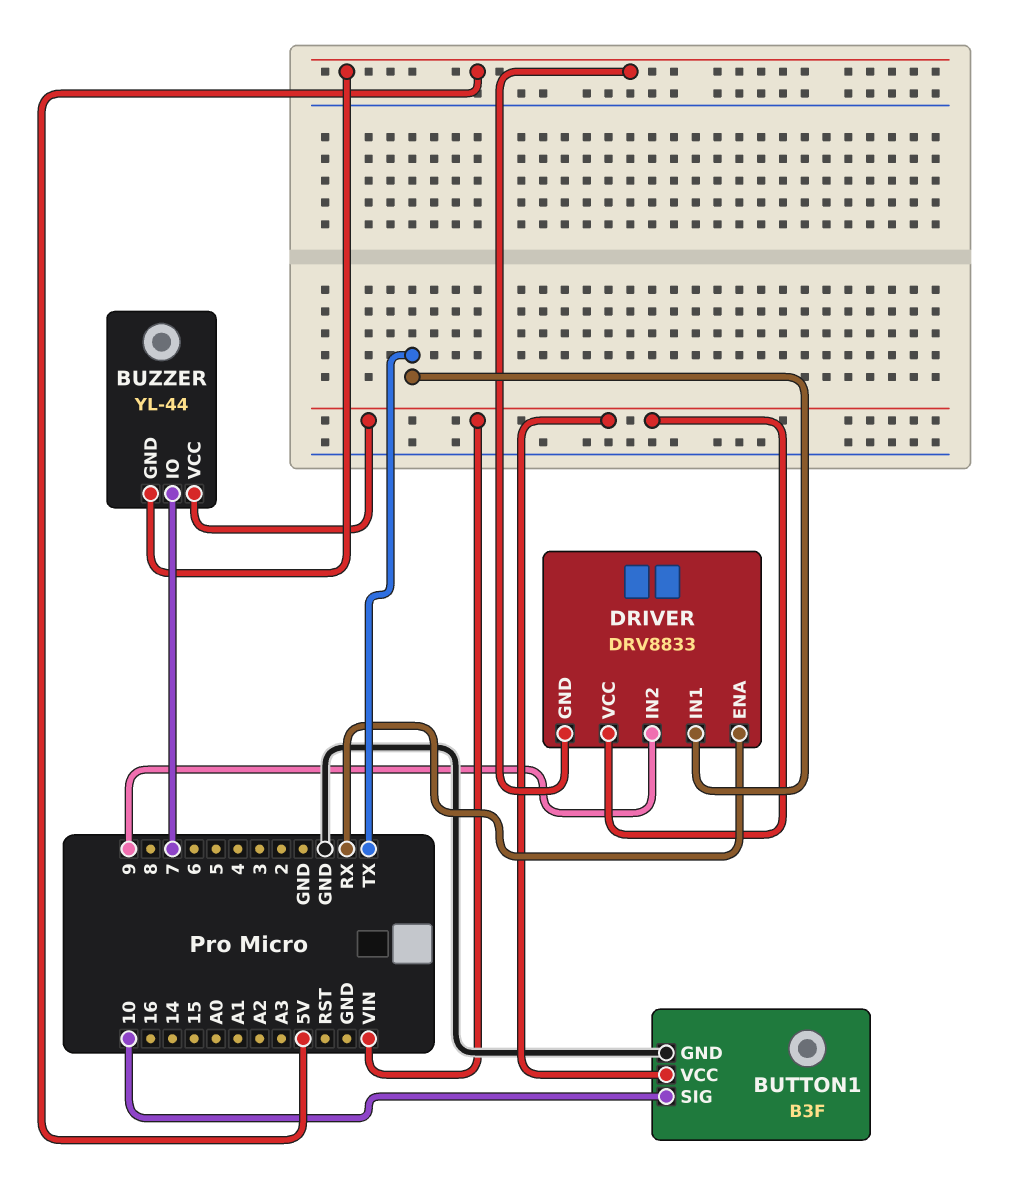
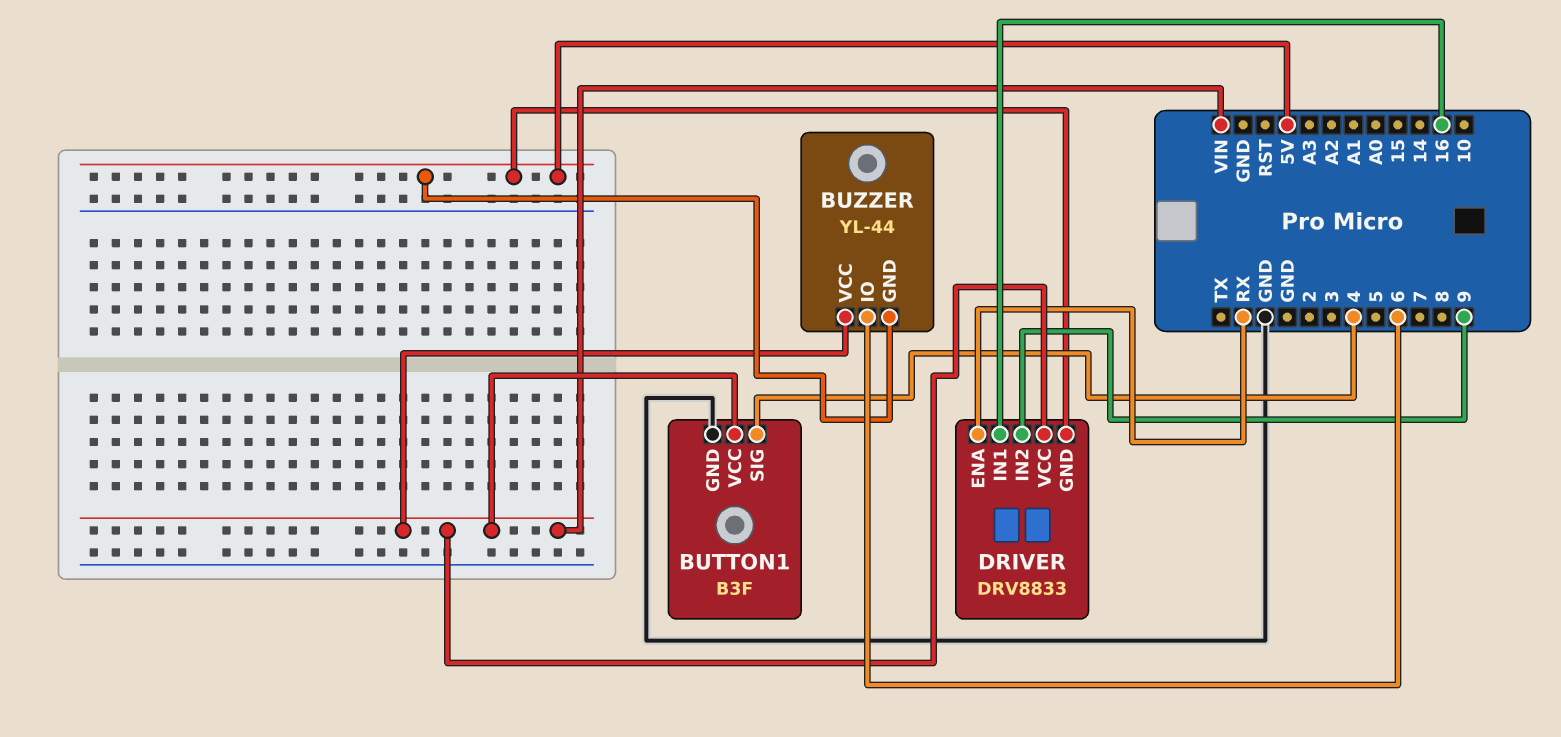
BUTTON1 pin SIG: 10 -> 4
BUZZER pin IO: 7 -> 6
DRIVER pin IN1: TX -> 16

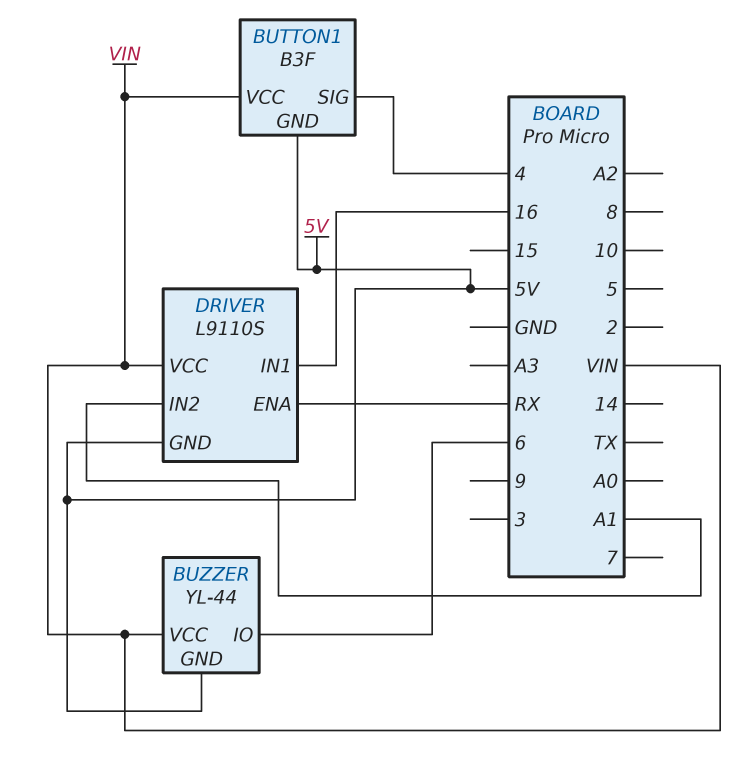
BUTTON1 pin GND: GND -> 5V
DRIVER: DRV8833 -> L9110S
DRIVER pin IN2: 9 -> A1

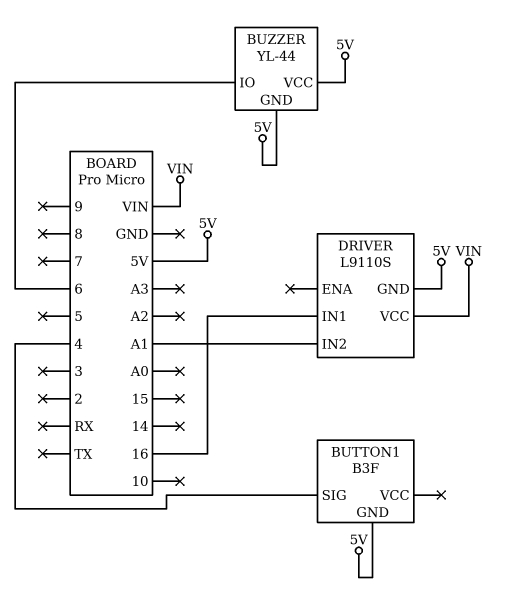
BUTTON1 pin VCC: VIN -> none
BUZZER pin VCC: VIN -> 5V
DRIVER pin ENA: RX -> none

